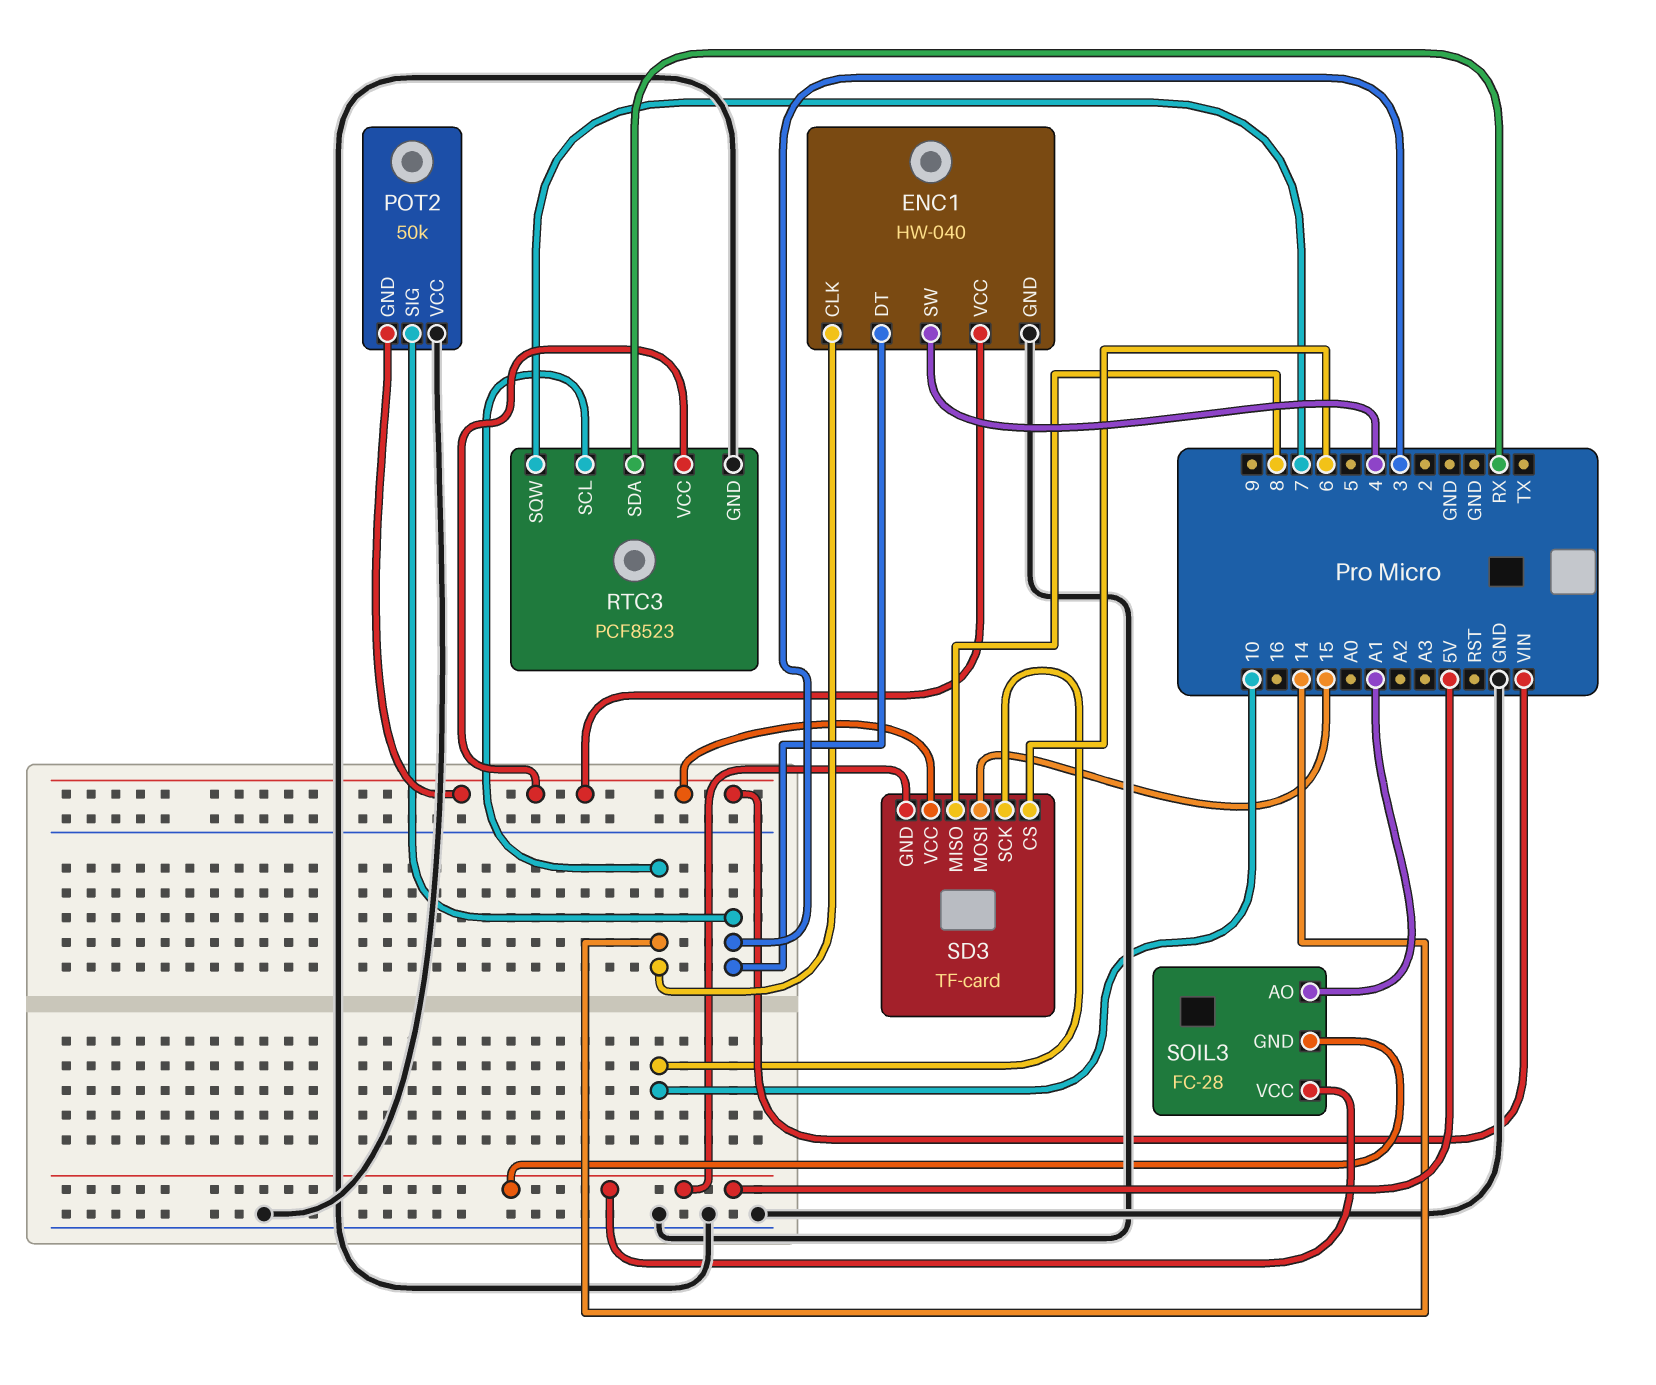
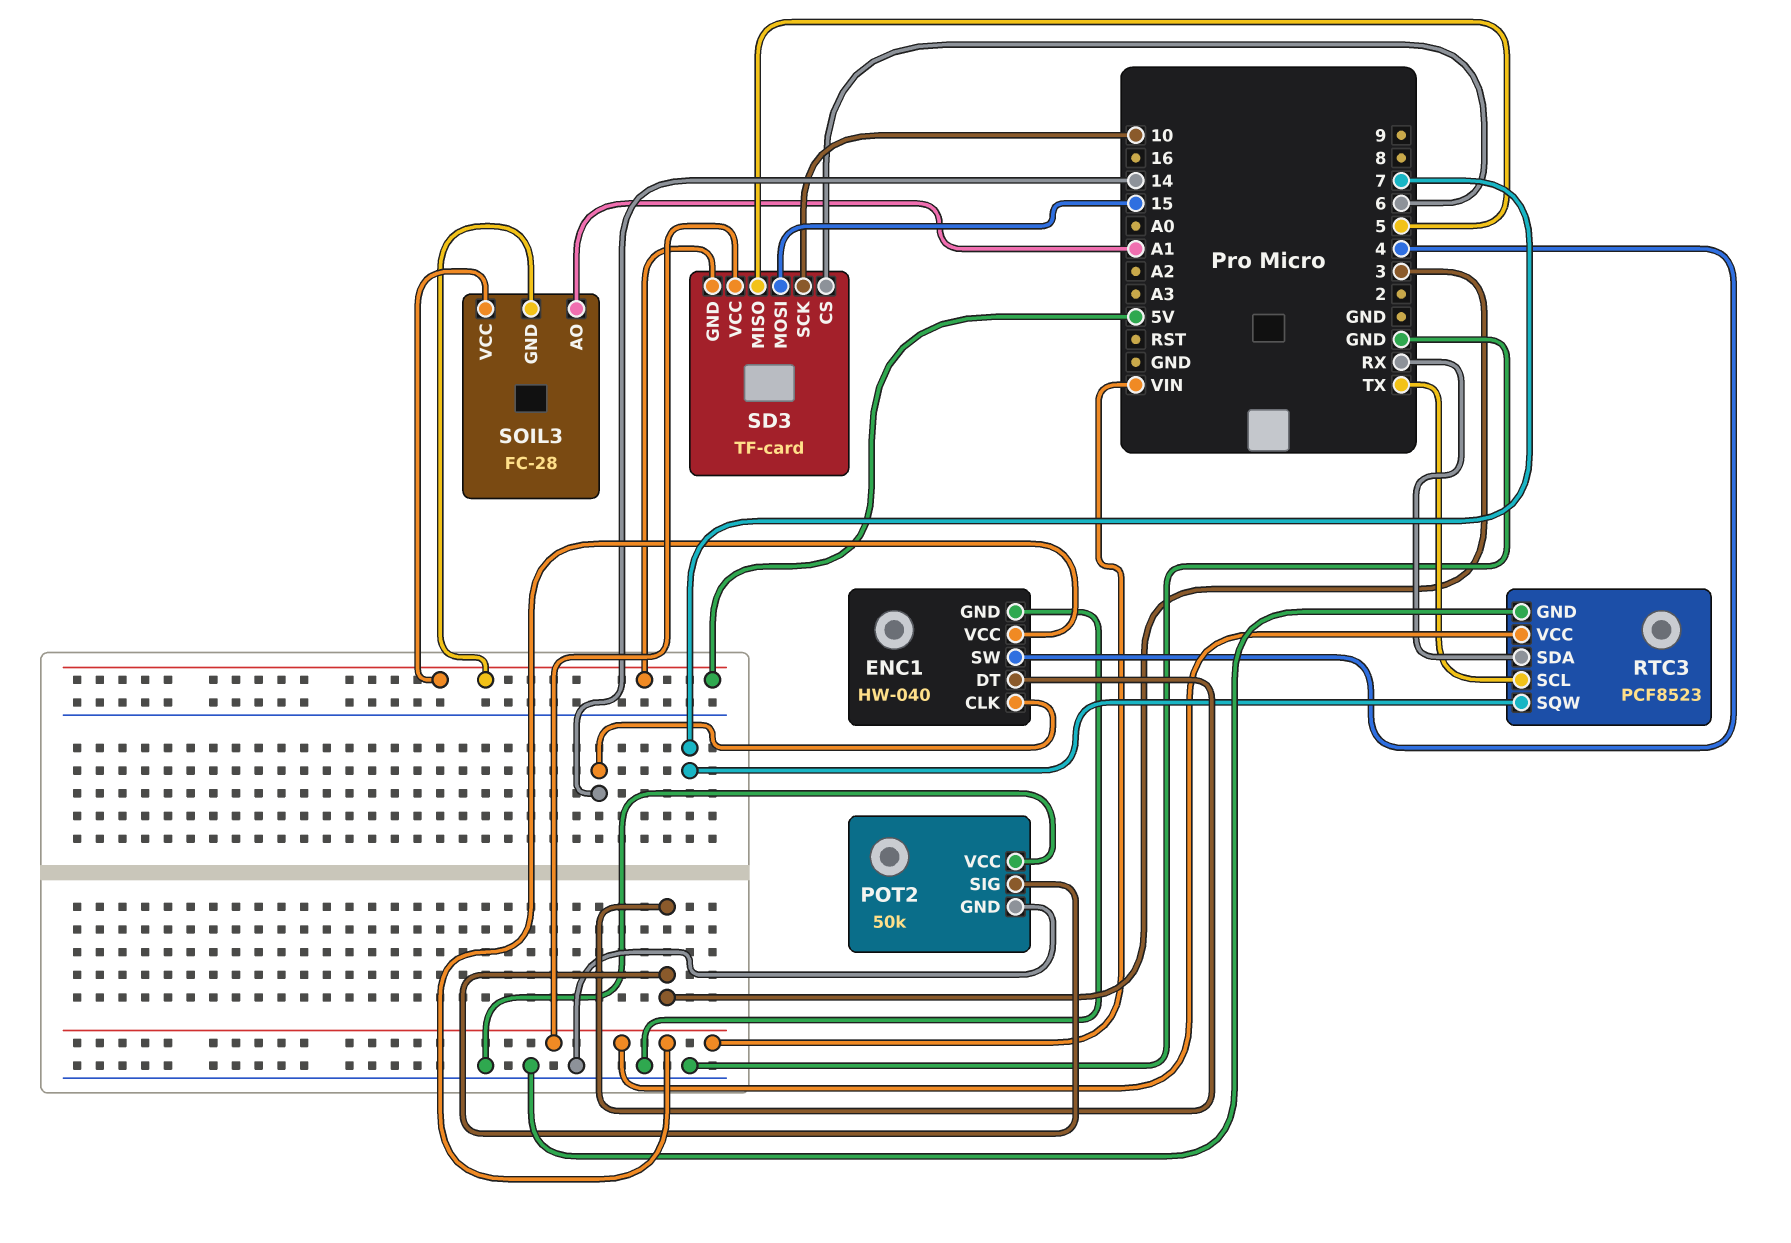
POT2 pin GND: VIN -> GND
RTC3 pin SCL: 14 -> TX
SD3 pin MISO: 8 -> 5

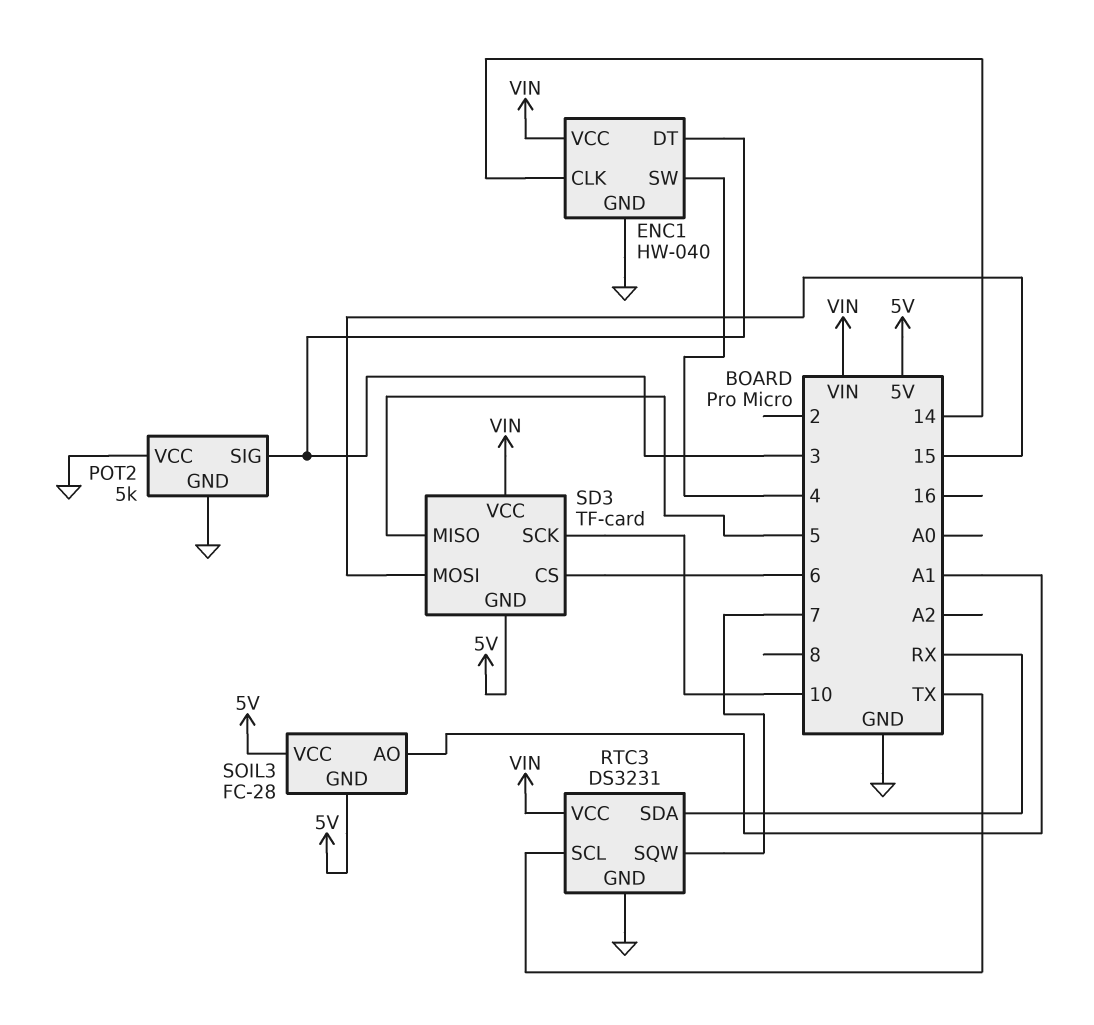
POT2: 50k -> 5k
RTC3: PCF8523 -> DS3231

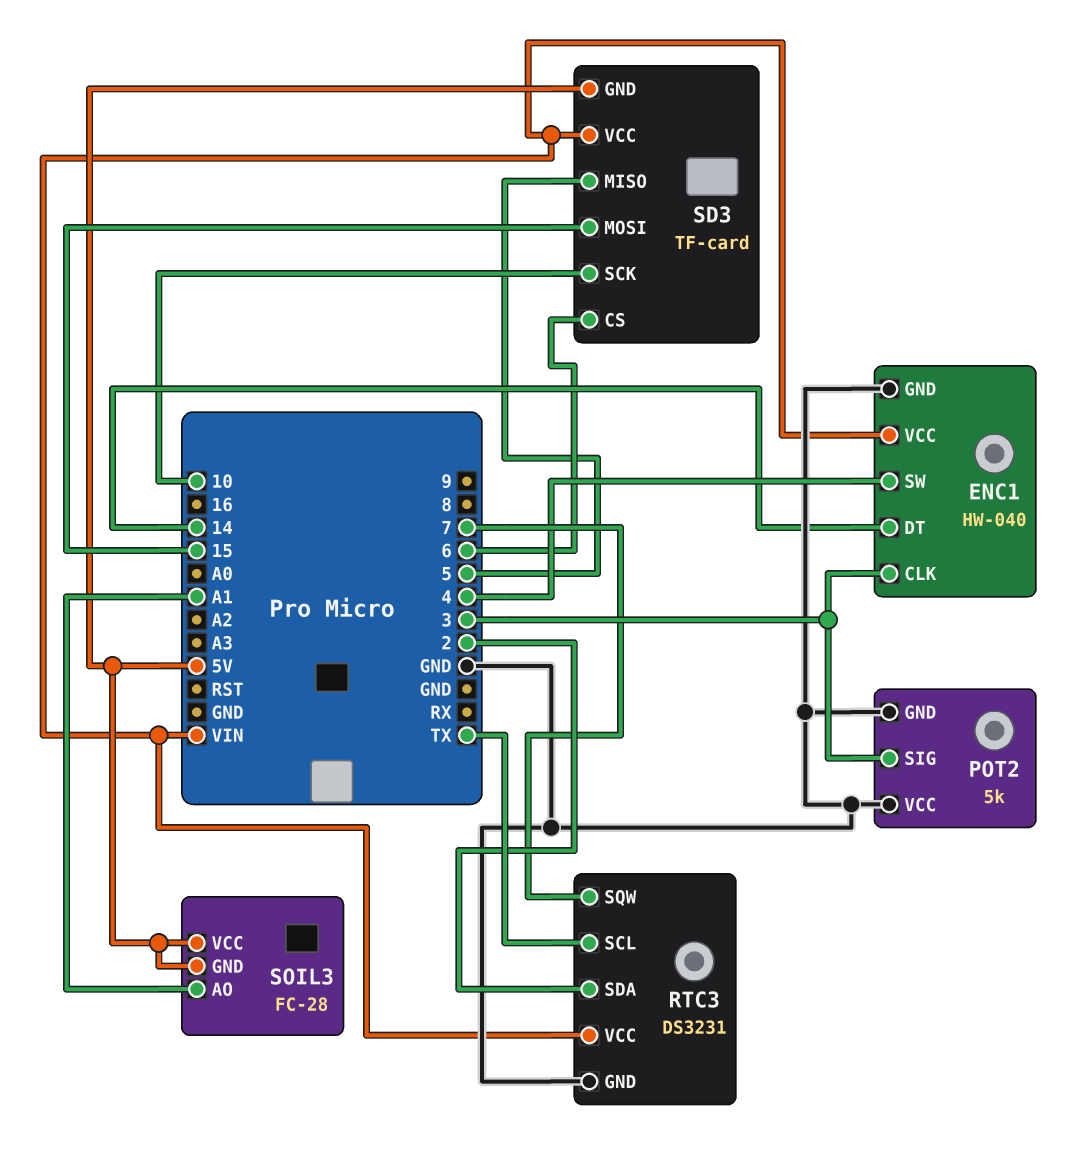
ENC1 pin CLK: 14 -> 3
ENC1 pin DT: 3 -> 14
RTC3 pin SDA: RX -> 2

